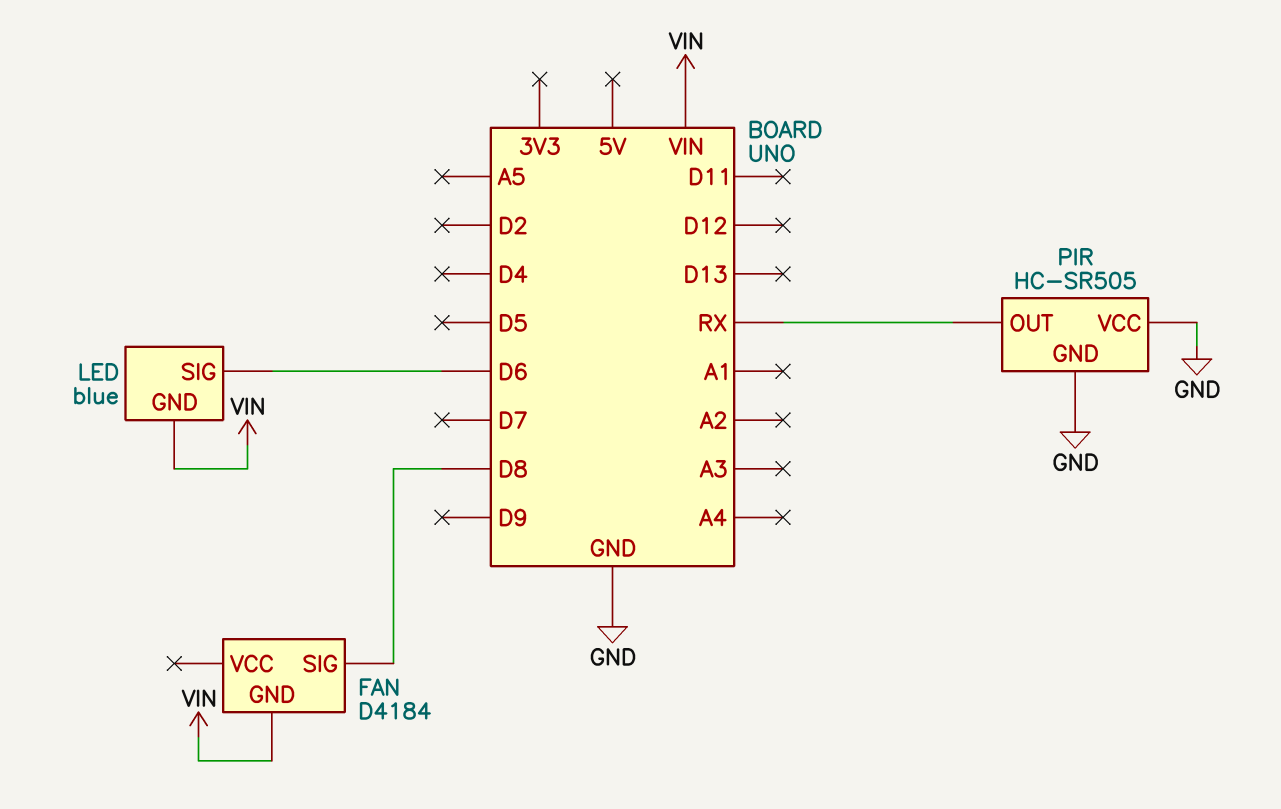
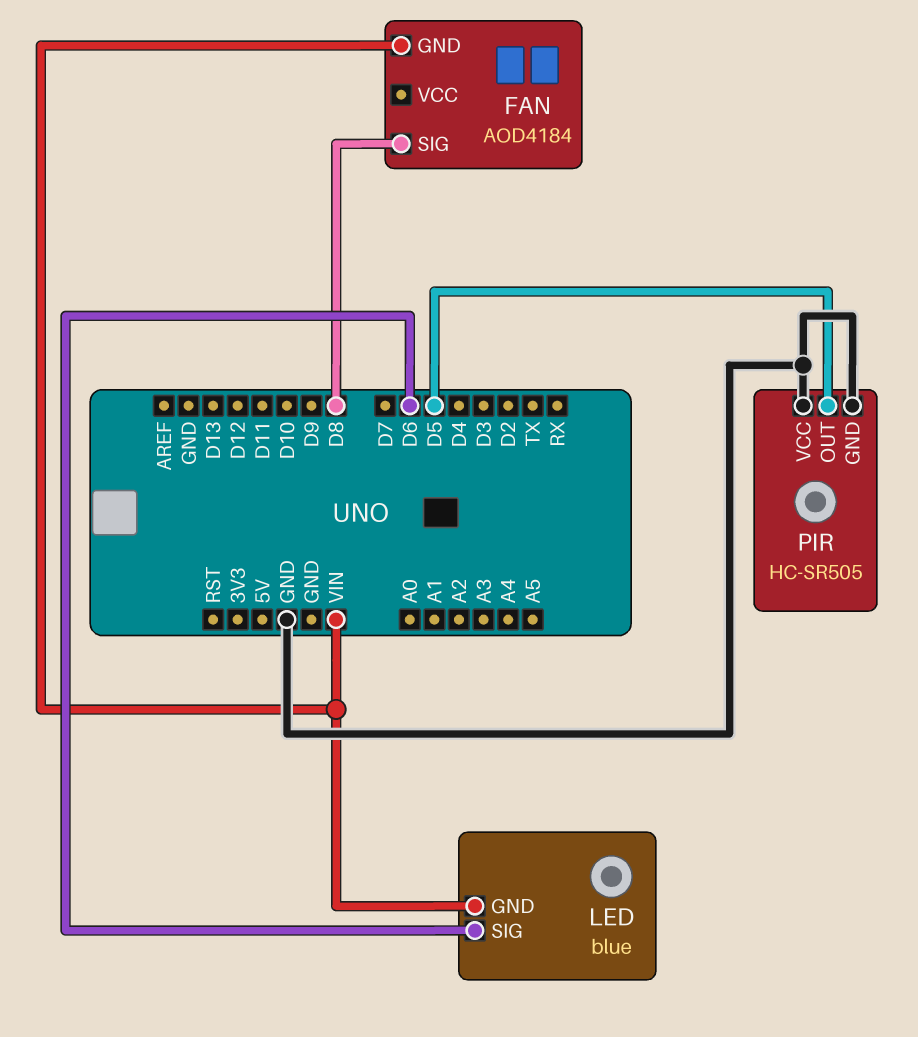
FAN: D4184 -> AOD4184
PIR pin OUT: RX -> D5

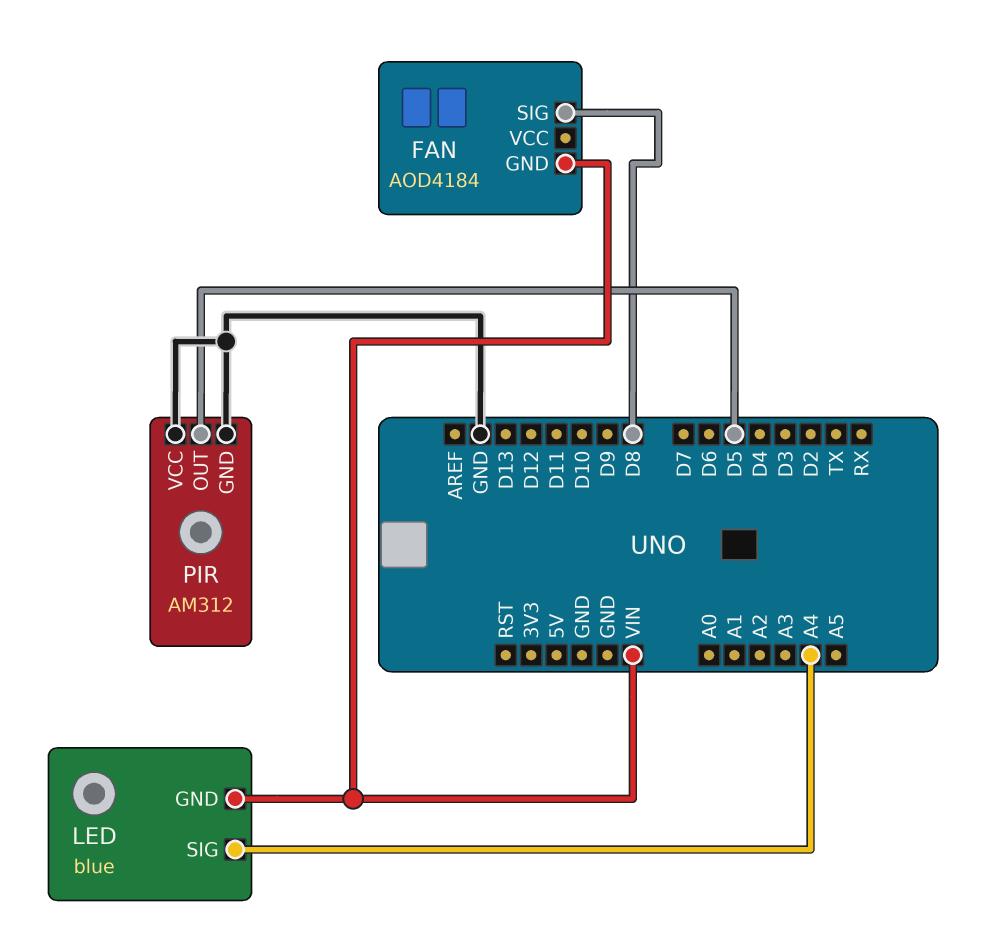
LED pin SIG: D6 -> A4
PIR: HC-SR505 -> AM312

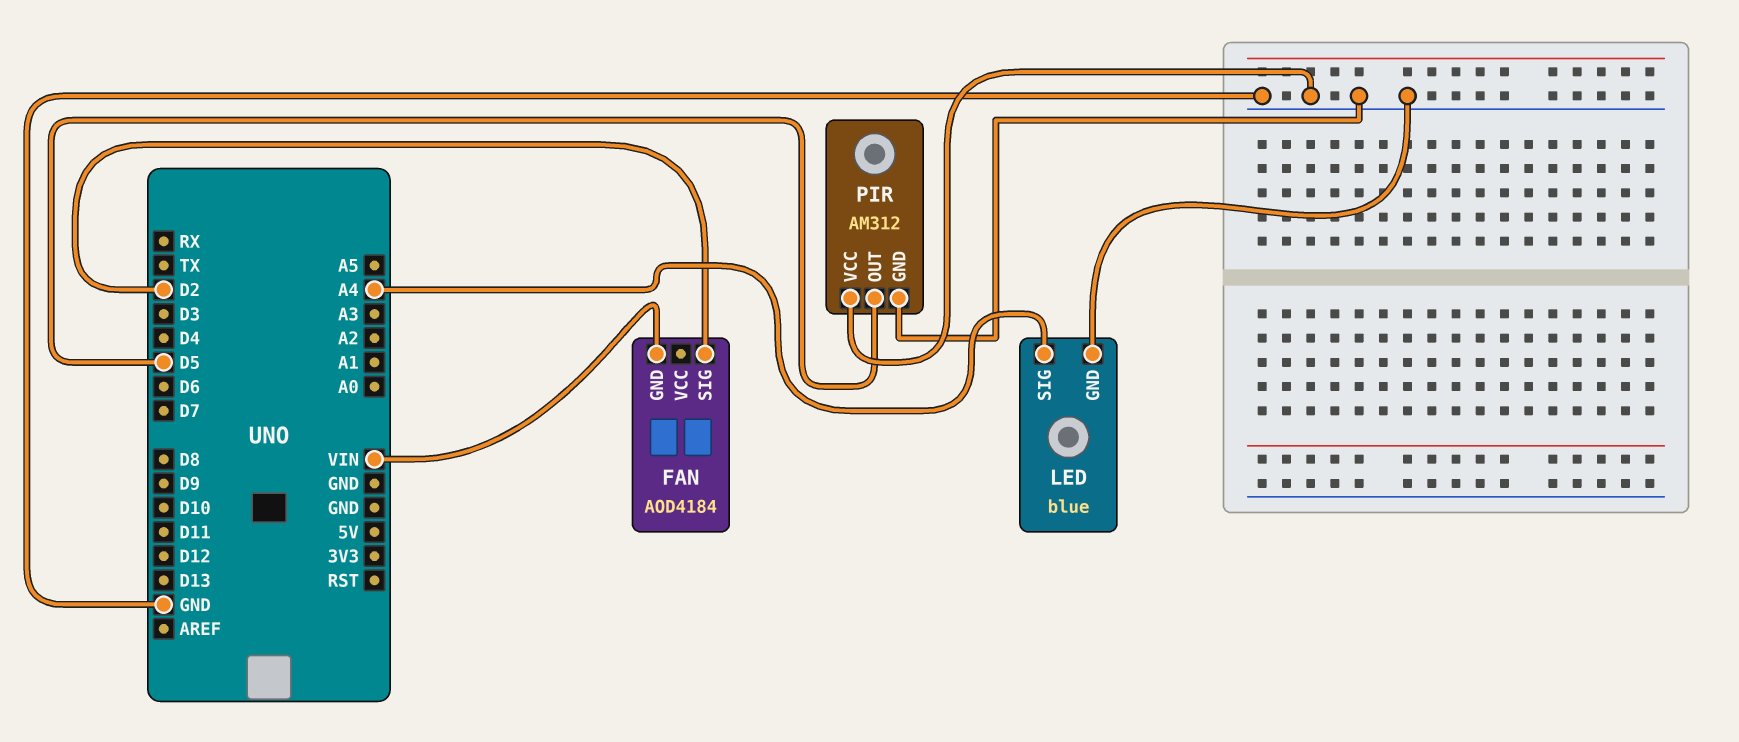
FAN pin SIG: D8 -> D2
LED pin GND: VIN -> GND

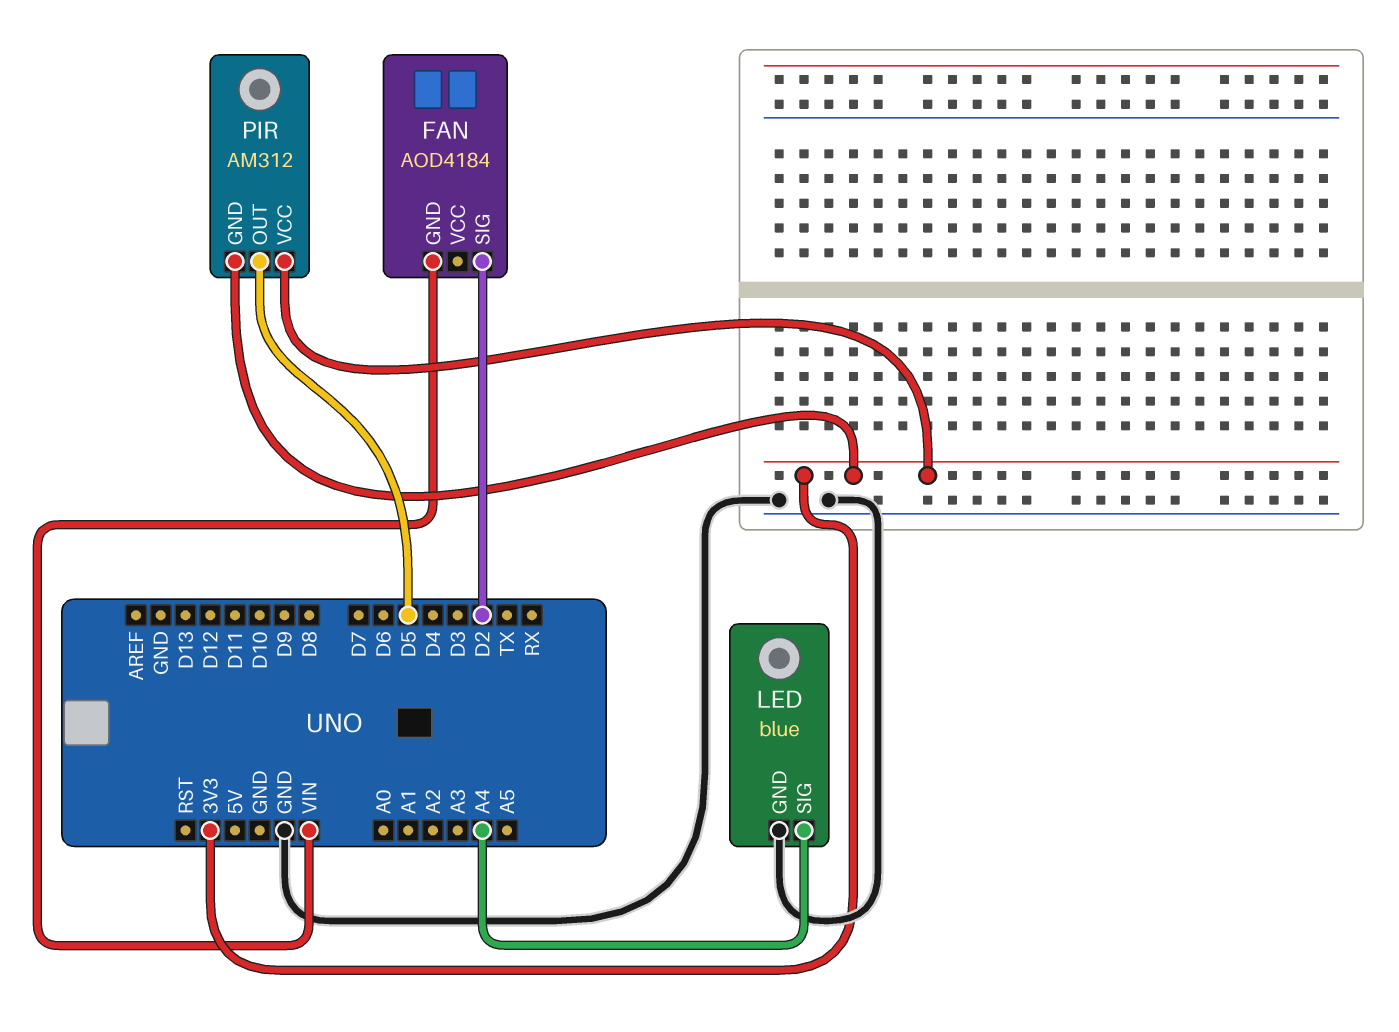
PIR pin GND: GND -> 3V3
PIR pin VCC: GND -> 3V3

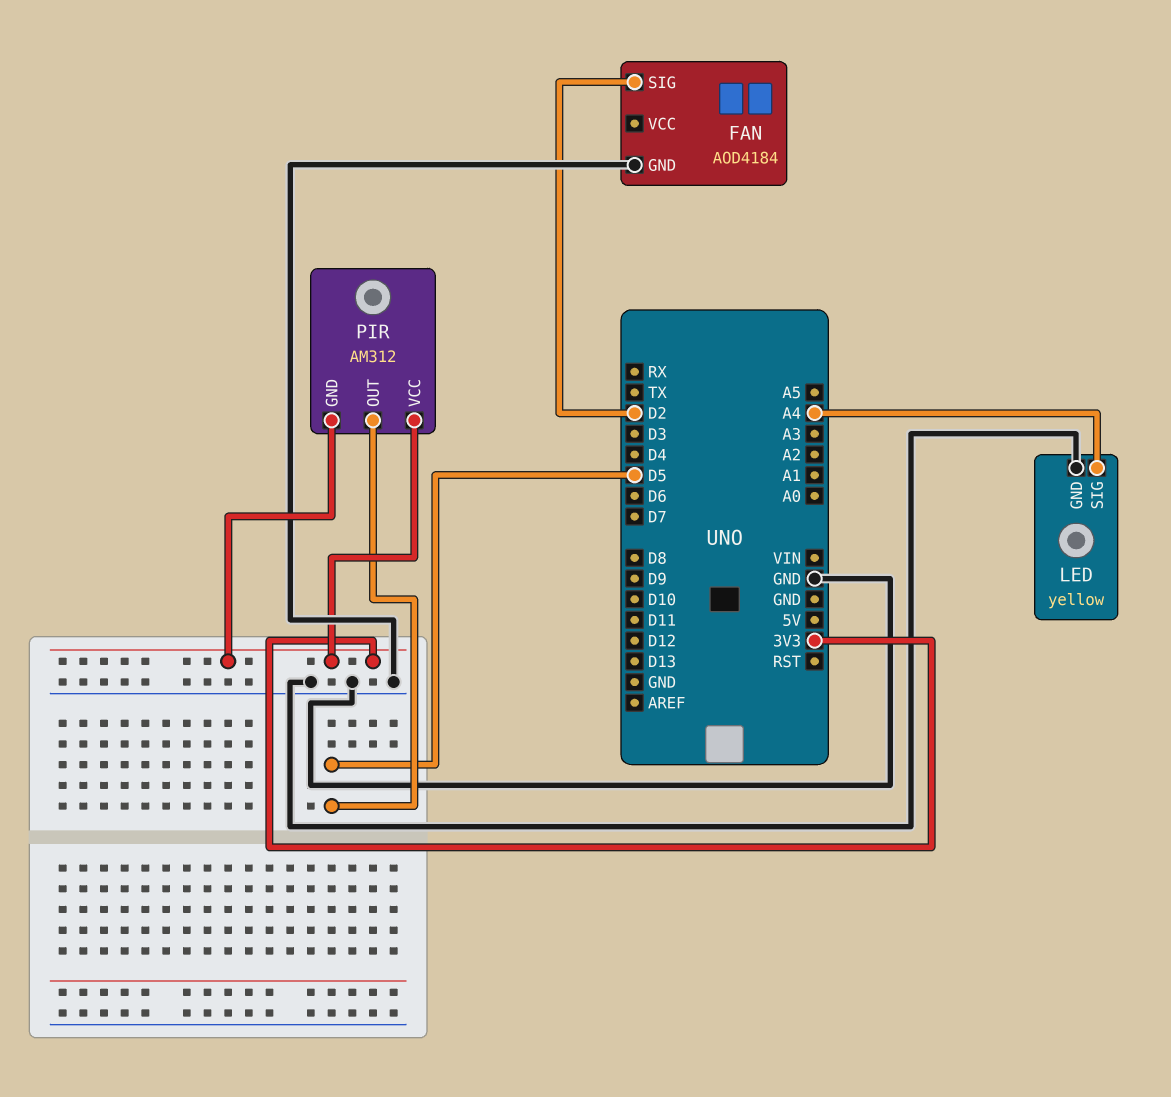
FAN pin GND: VIN -> GND
LED: blue -> yellow

